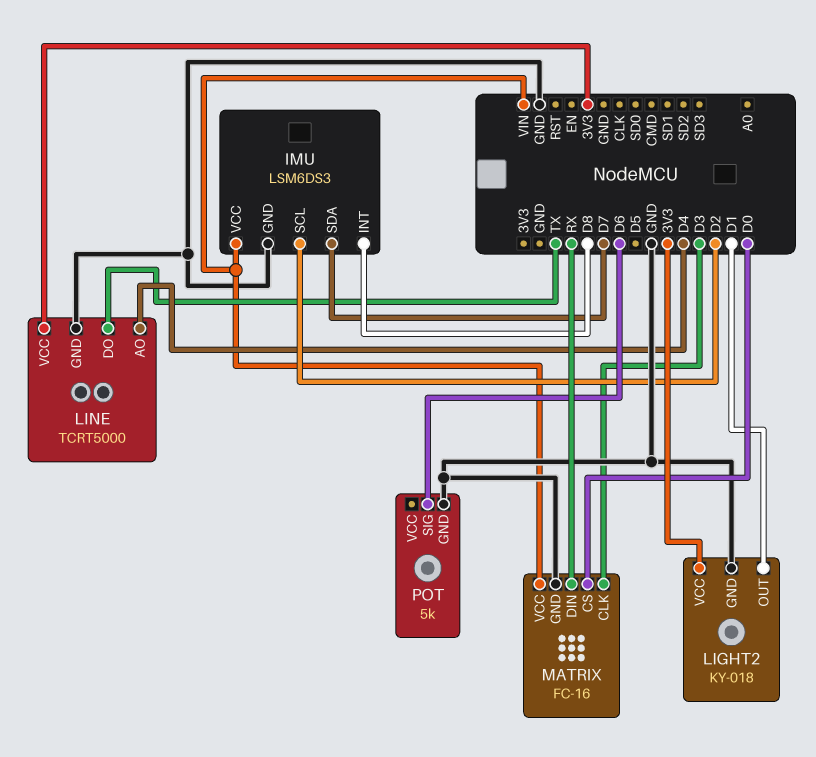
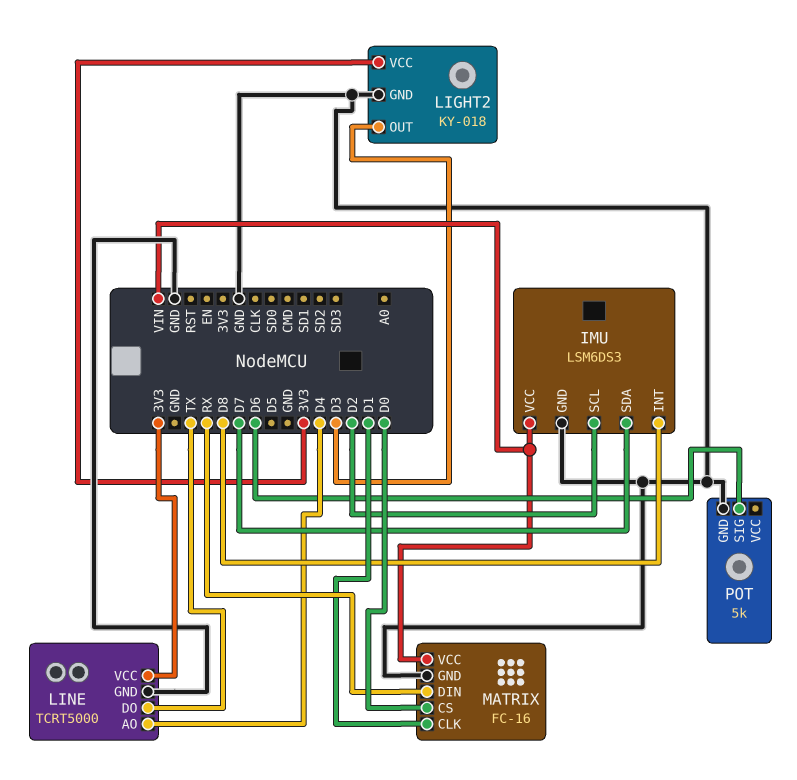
LIGHT2 pin OUT: D1 -> D3
MATRIX pin CLK: D3 -> D1

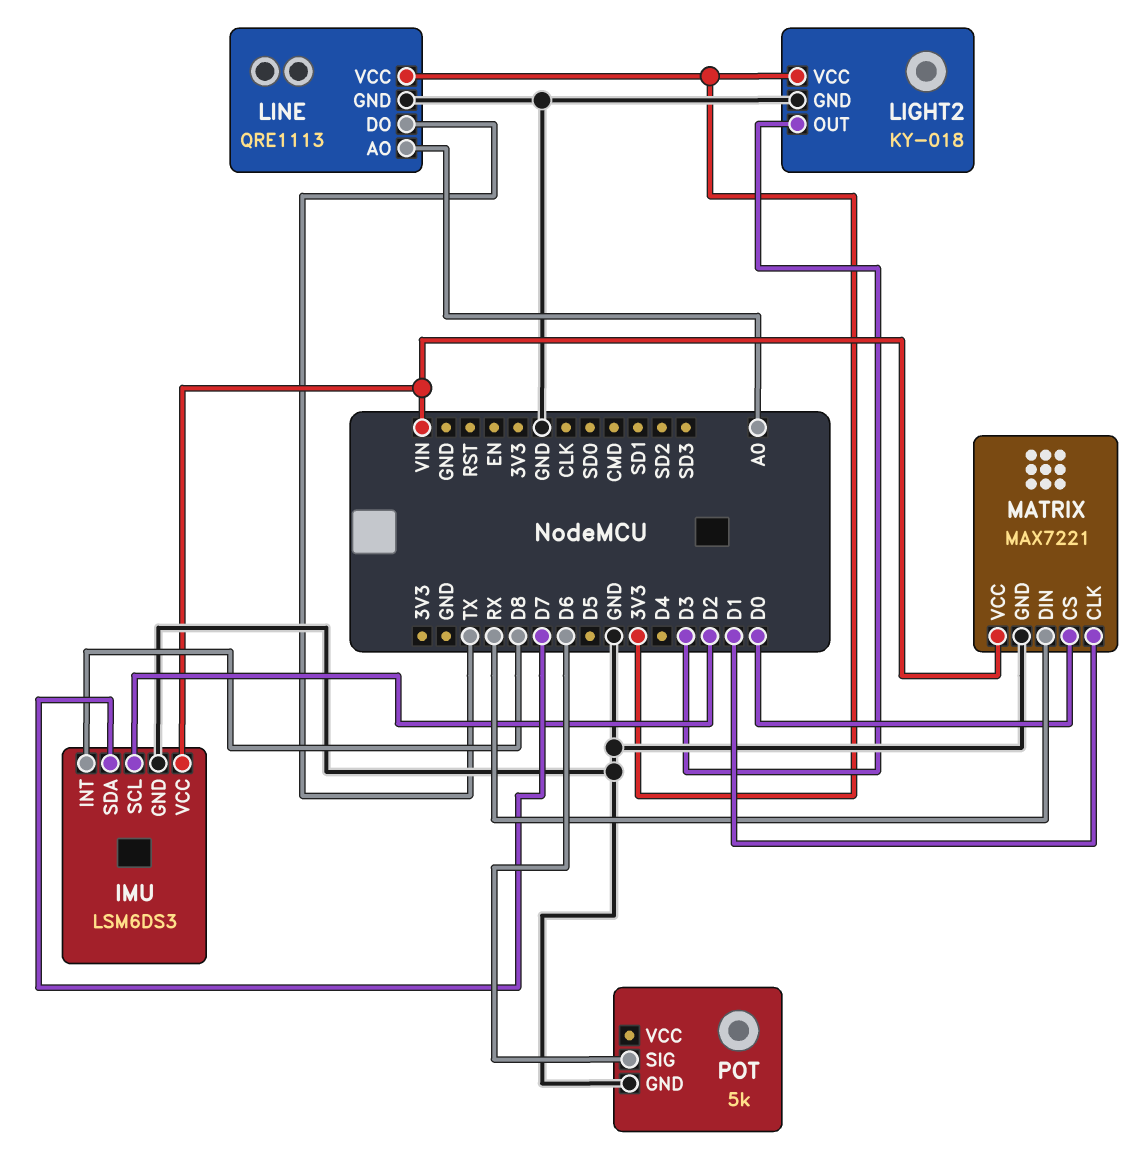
LINE: TCRT5000 -> QRE1113
LINE pin AO: D4 -> A0
MATRIX: FC-16 -> MAX7221

